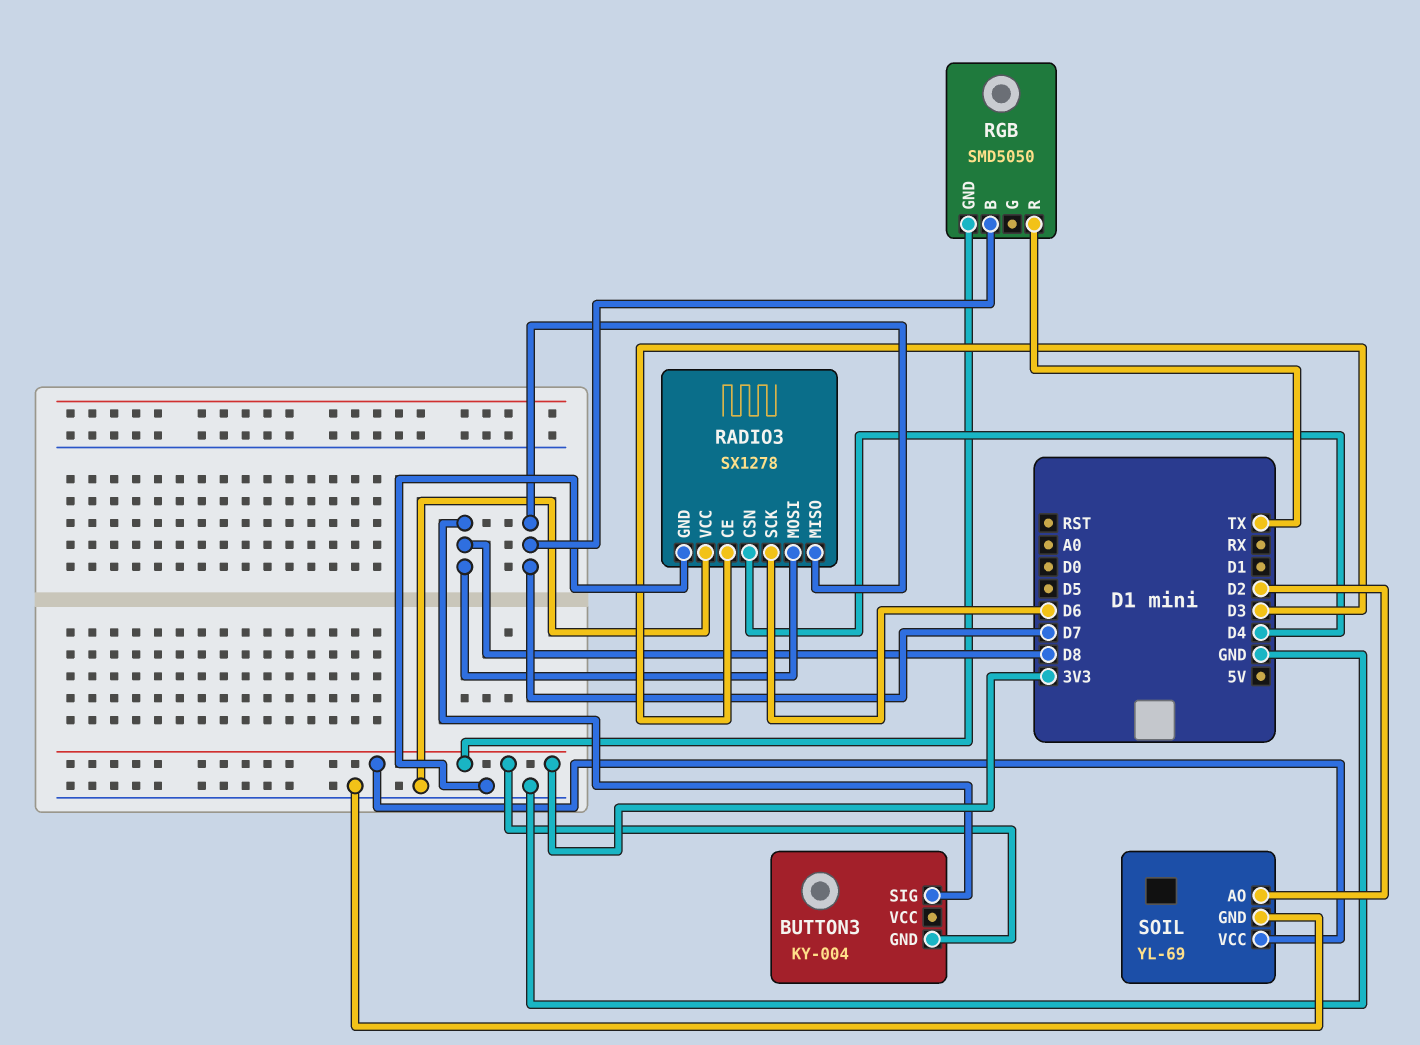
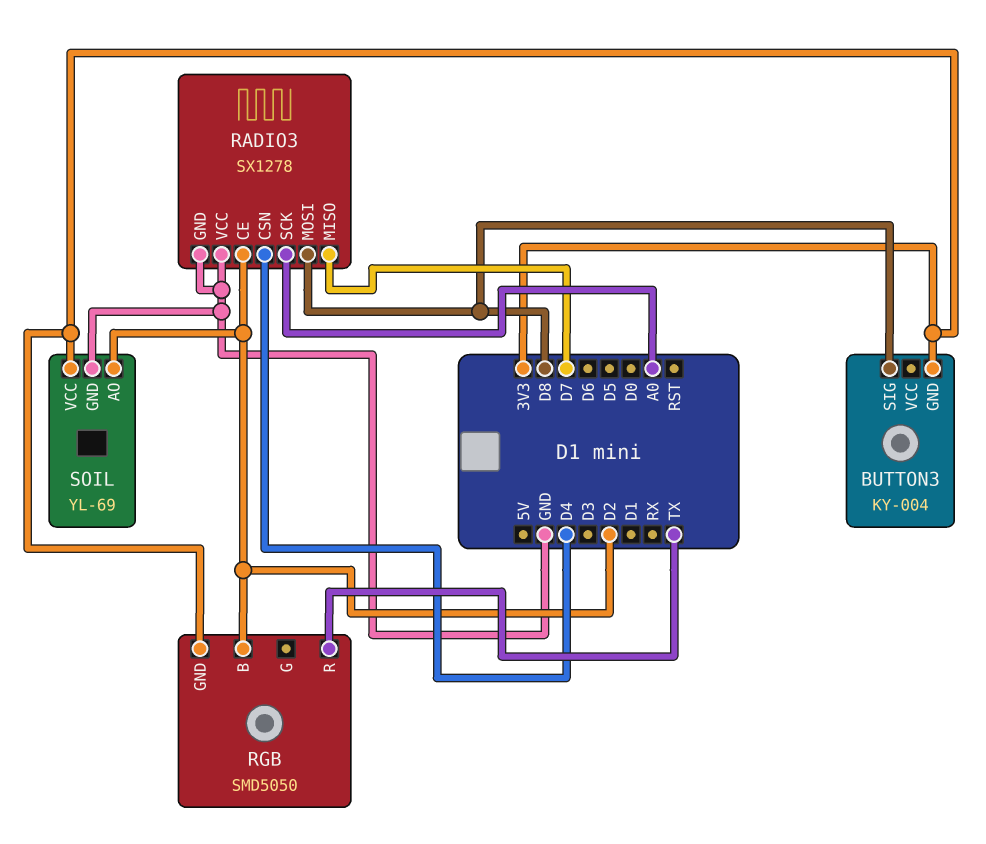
RADIO3 pin CE: D3 -> D2
RADIO3 pin SCK: D6 -> A0
RGB pin B: D7 -> D2

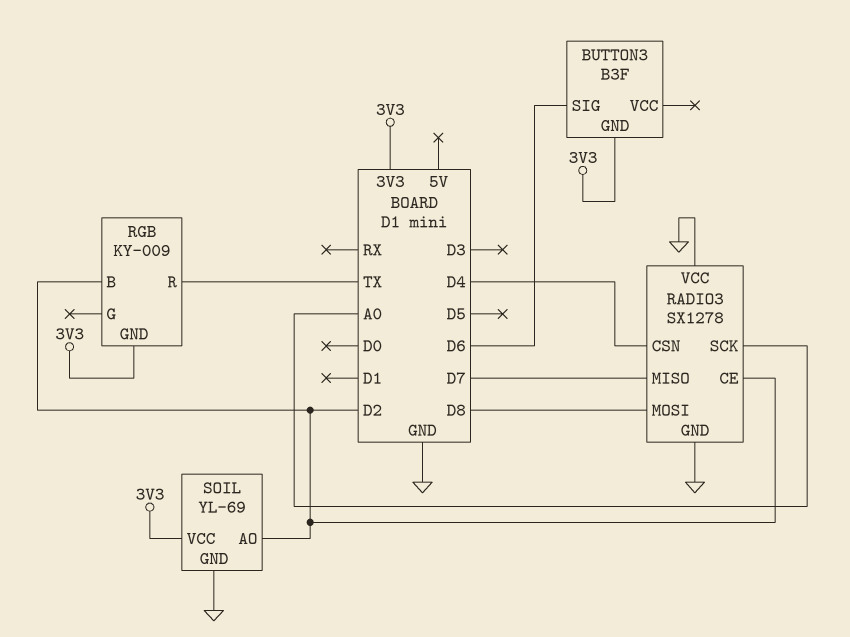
BUTTON3: KY-004 -> B3F
BUTTON3 pin SIG: D8 -> D6
RGB: SMD5050 -> KY-009

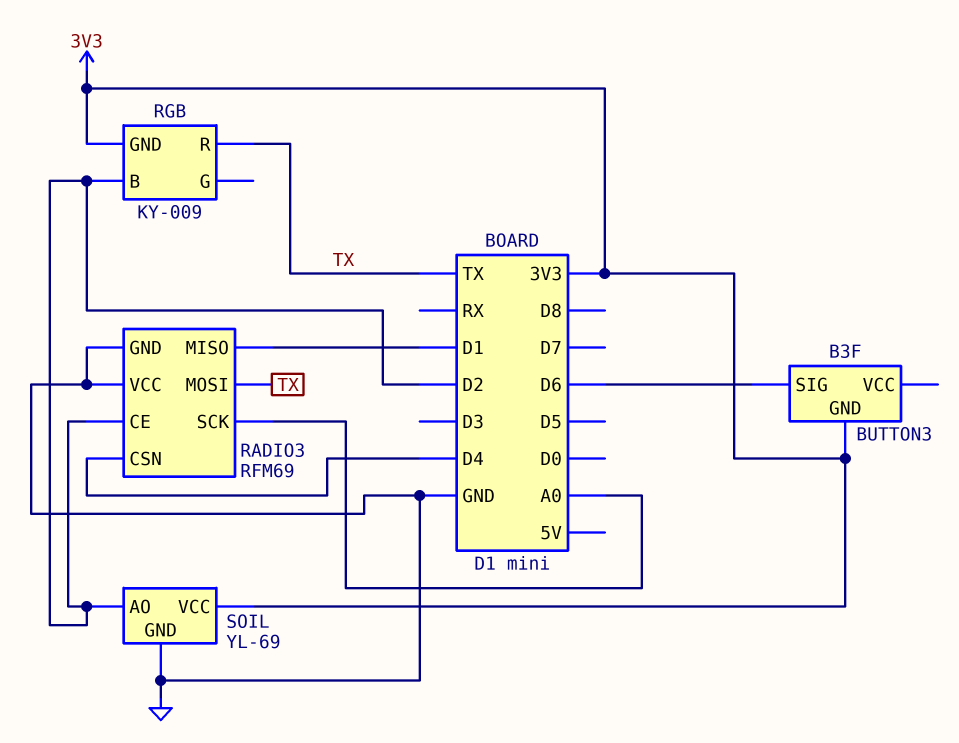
RADIO3: SX1278 -> RFM69
RADIO3 pin MISO: D7 -> D1
RADIO3 pin MOSI: D8 -> TX

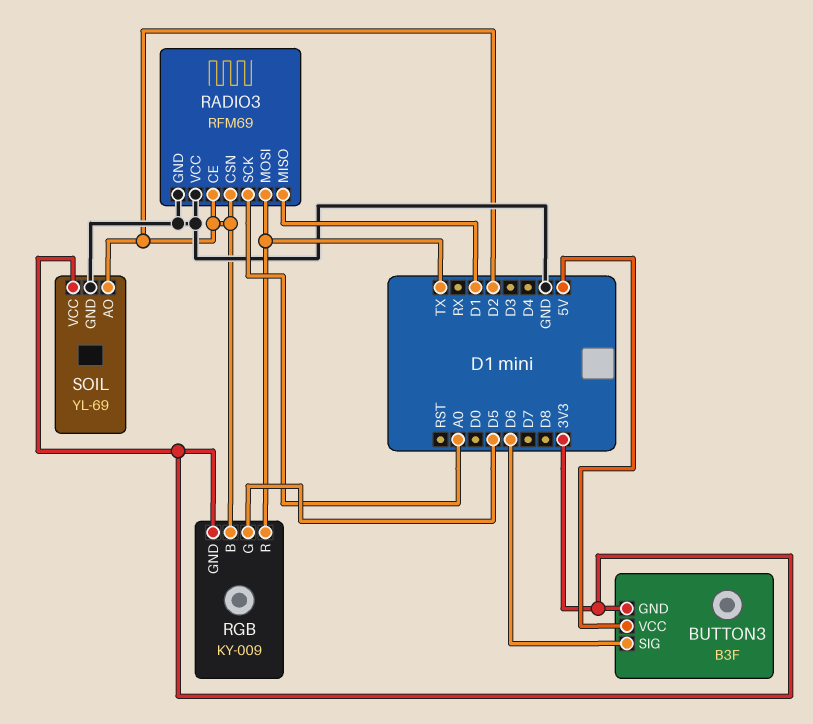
BUTTON3 pin VCC: none -> 5V
RADIO3 pin CSN: D4 -> D2
RGB pin G: none -> D5

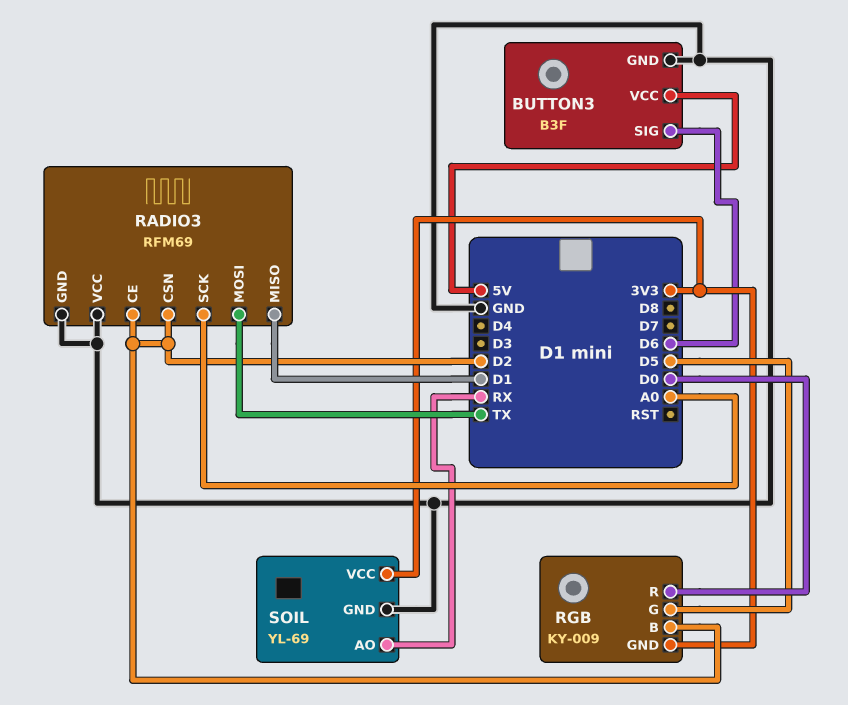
BUTTON3 pin GND: 3V3 -> GND
RGB pin R: TX -> D0
SOIL pin AO: D2 -> RX

